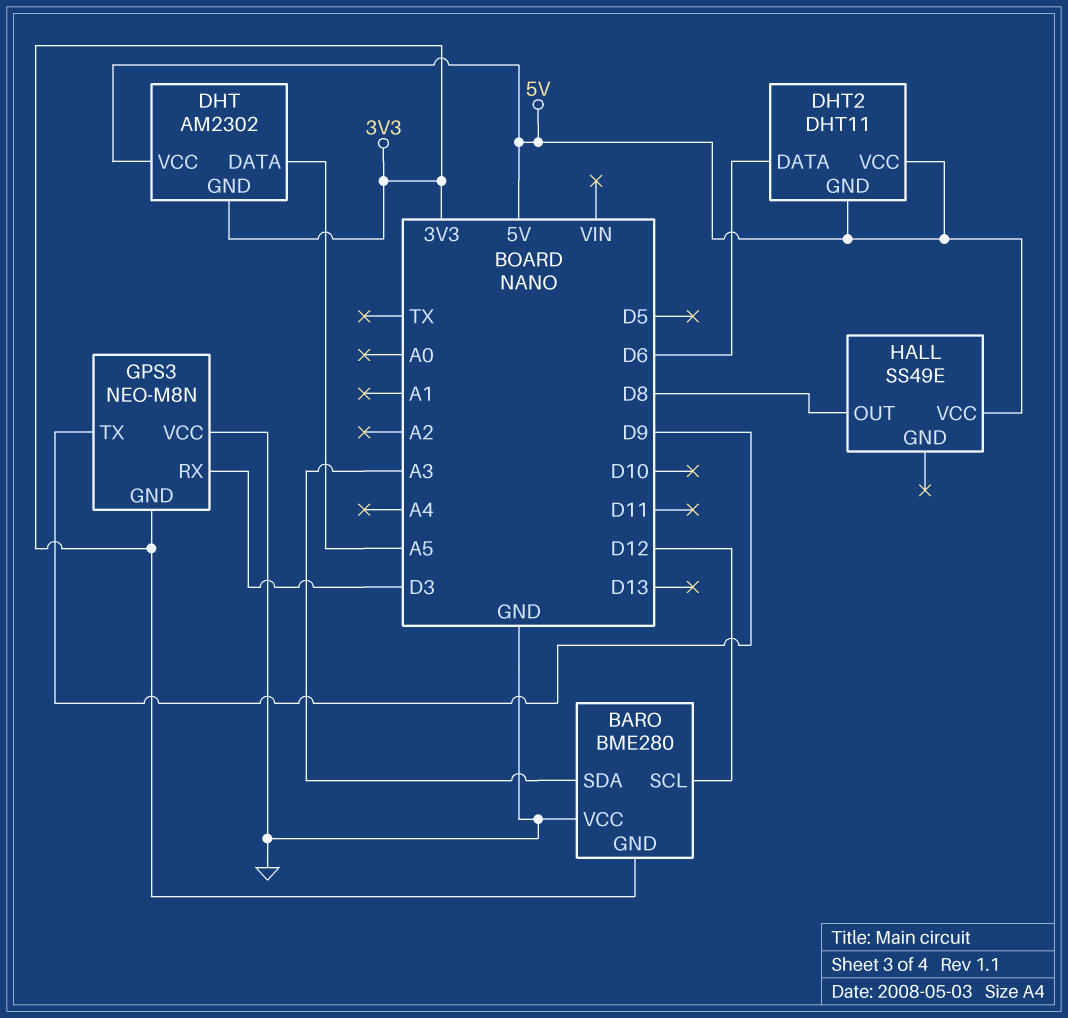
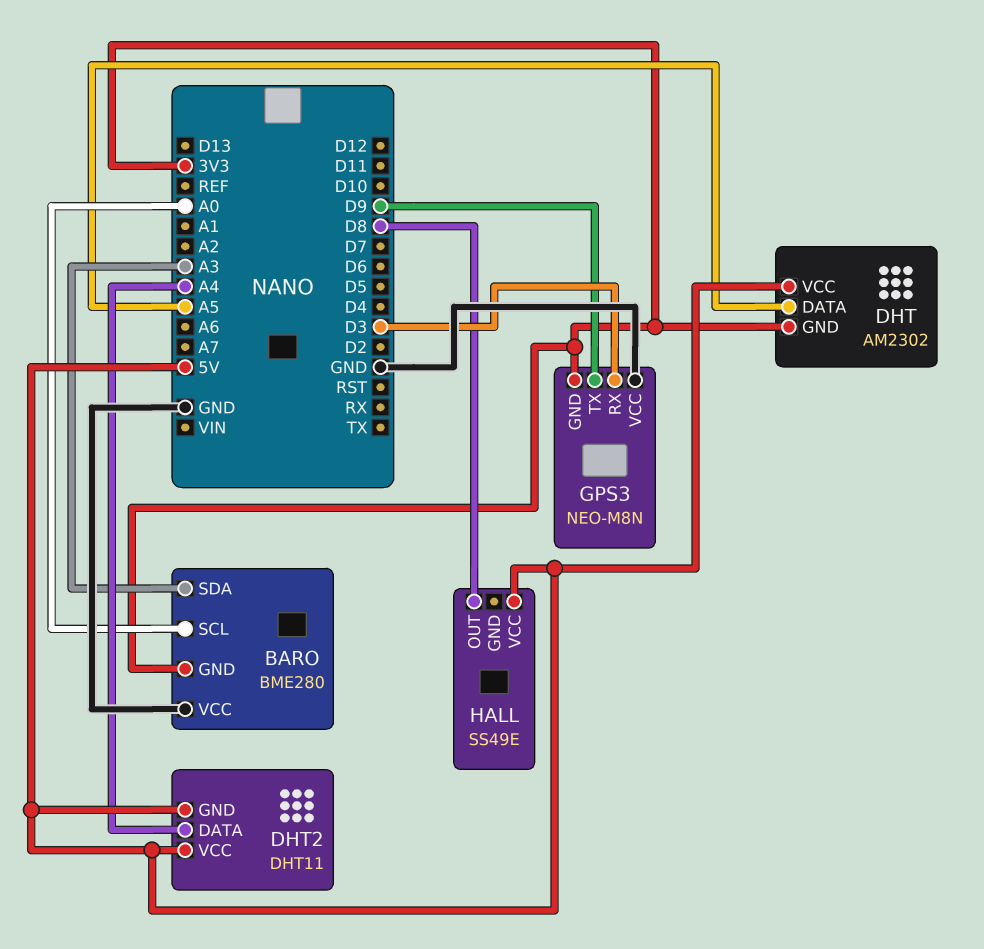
BARO pin SCL: D12 -> A0
DHT2 pin DATA: D6 -> A4

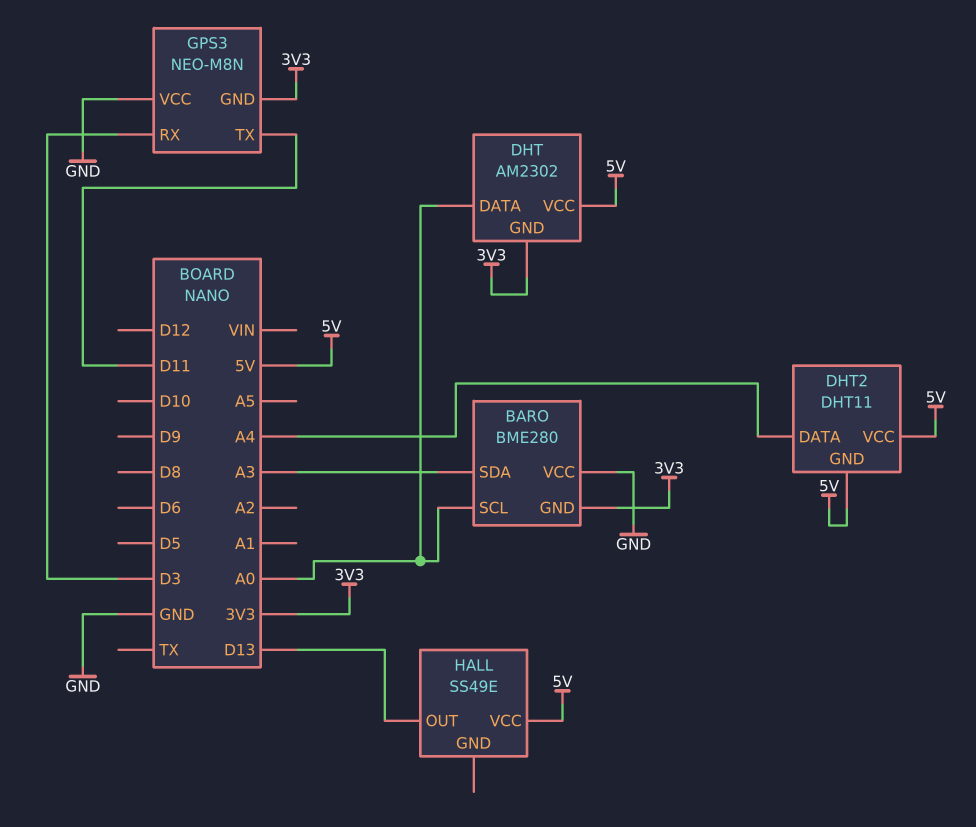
DHT pin DATA: A5 -> A0
GPS3 pin TX: D9 -> D11
HALL pin OUT: D8 -> D13

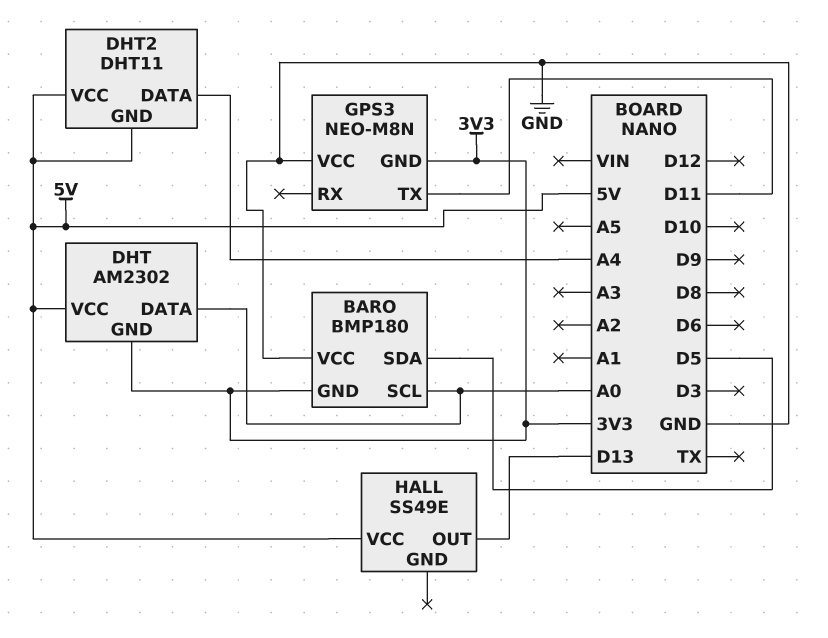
BARO: BME280 -> BMP180
BARO pin SDA: A3 -> D5
GPS3 pin RX: D3 -> none

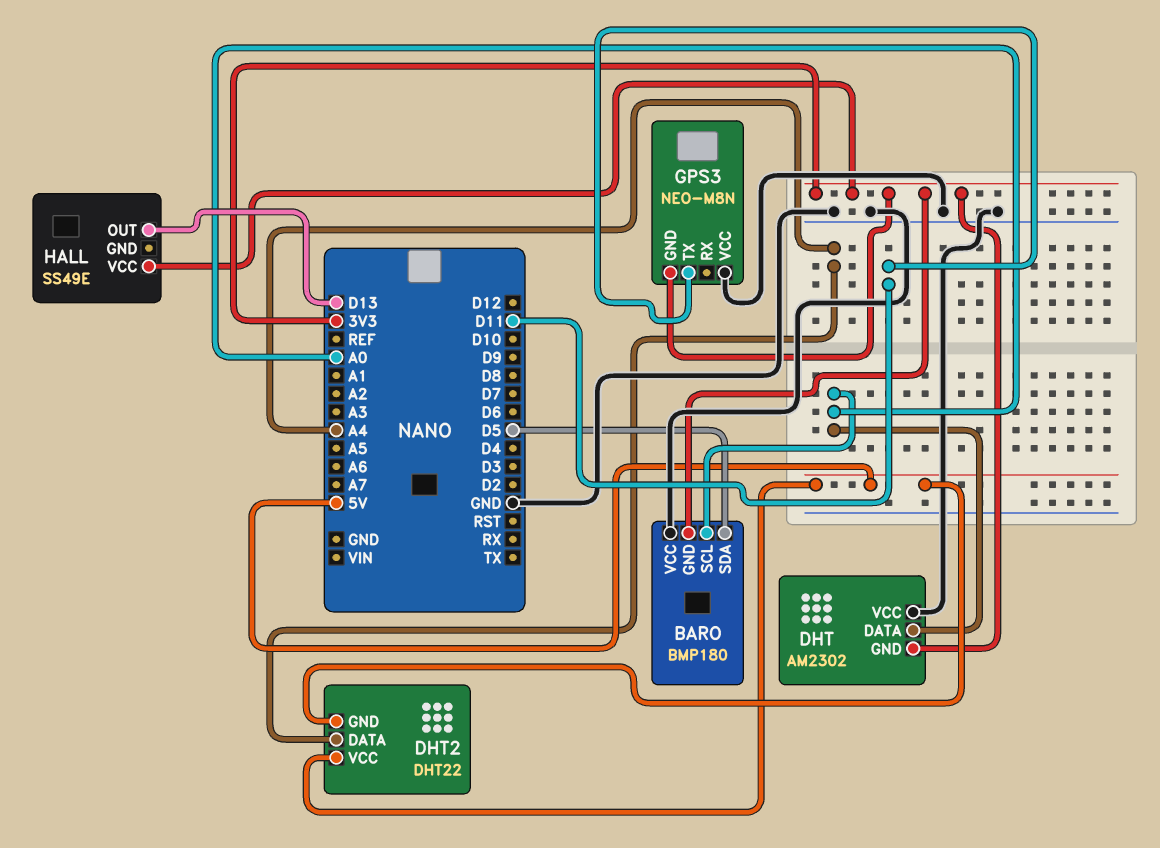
DHT pin VCC: 5V -> GND
DHT2: DHT11 -> DHT22
HALL pin VCC: 5V -> 3V3

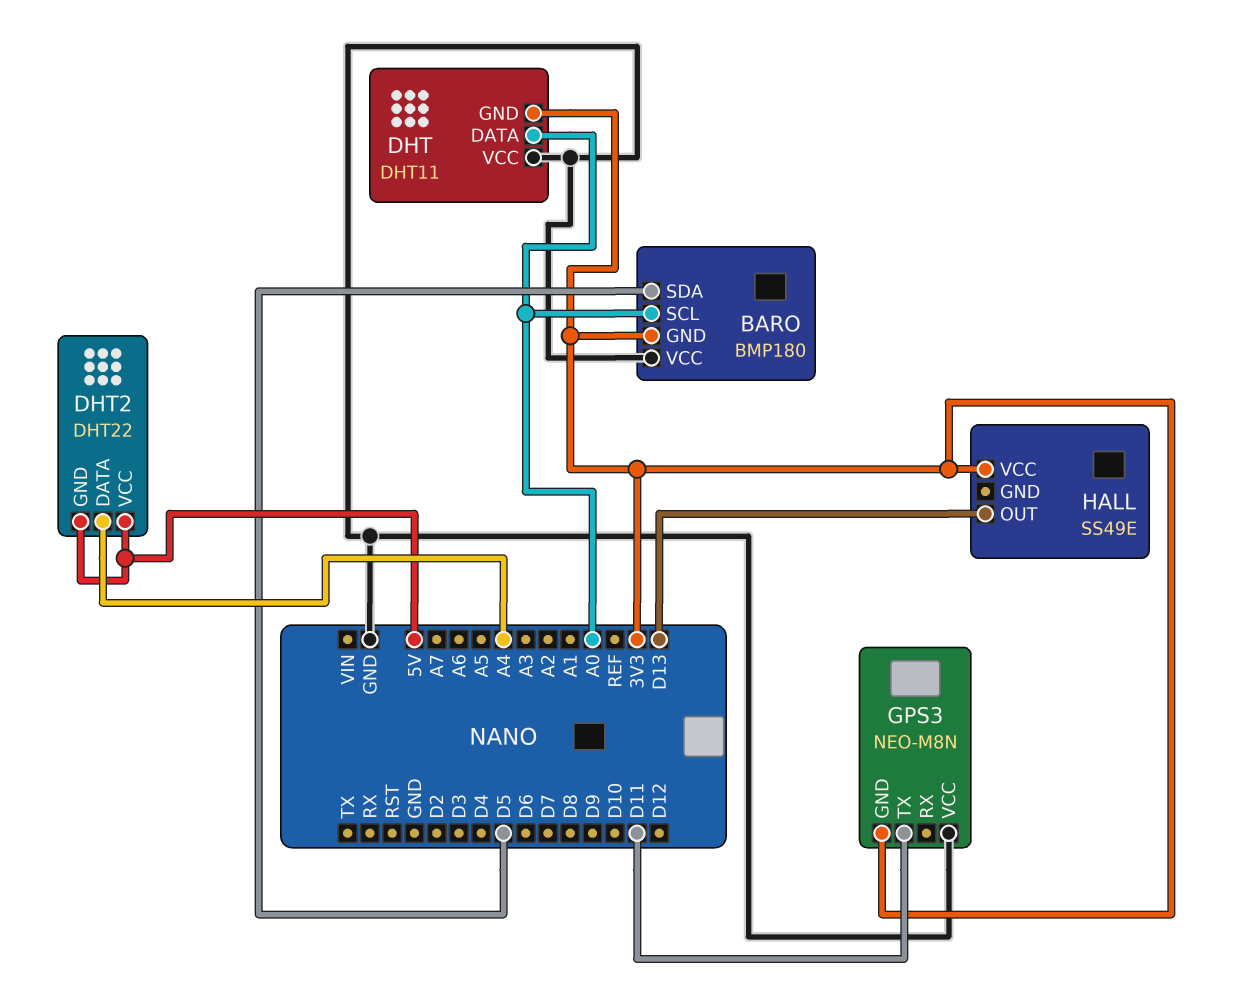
DHT: AM2302 -> DHT11

